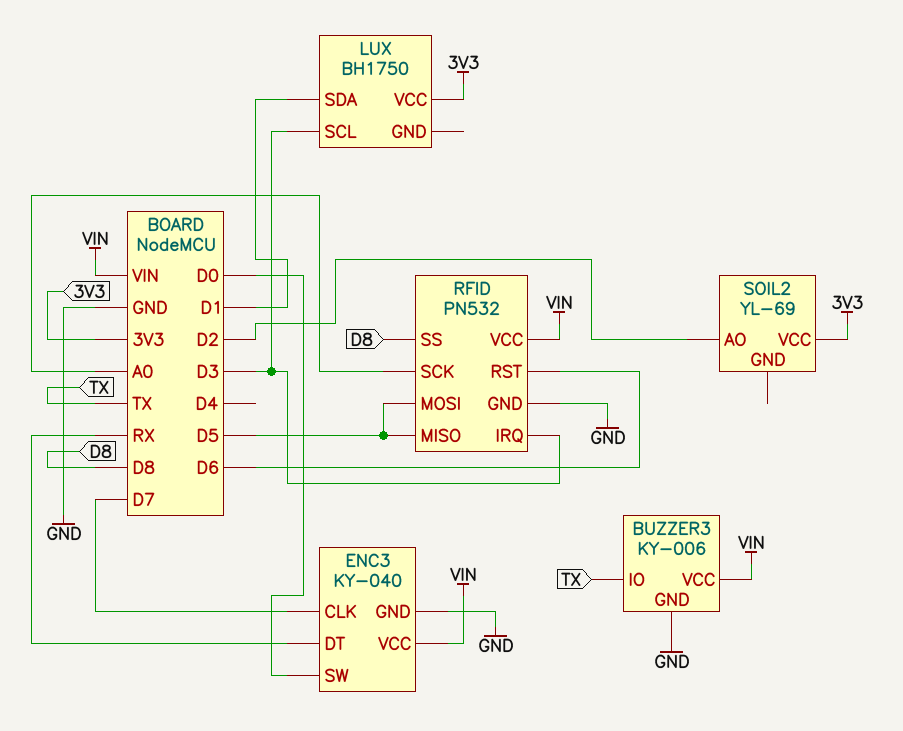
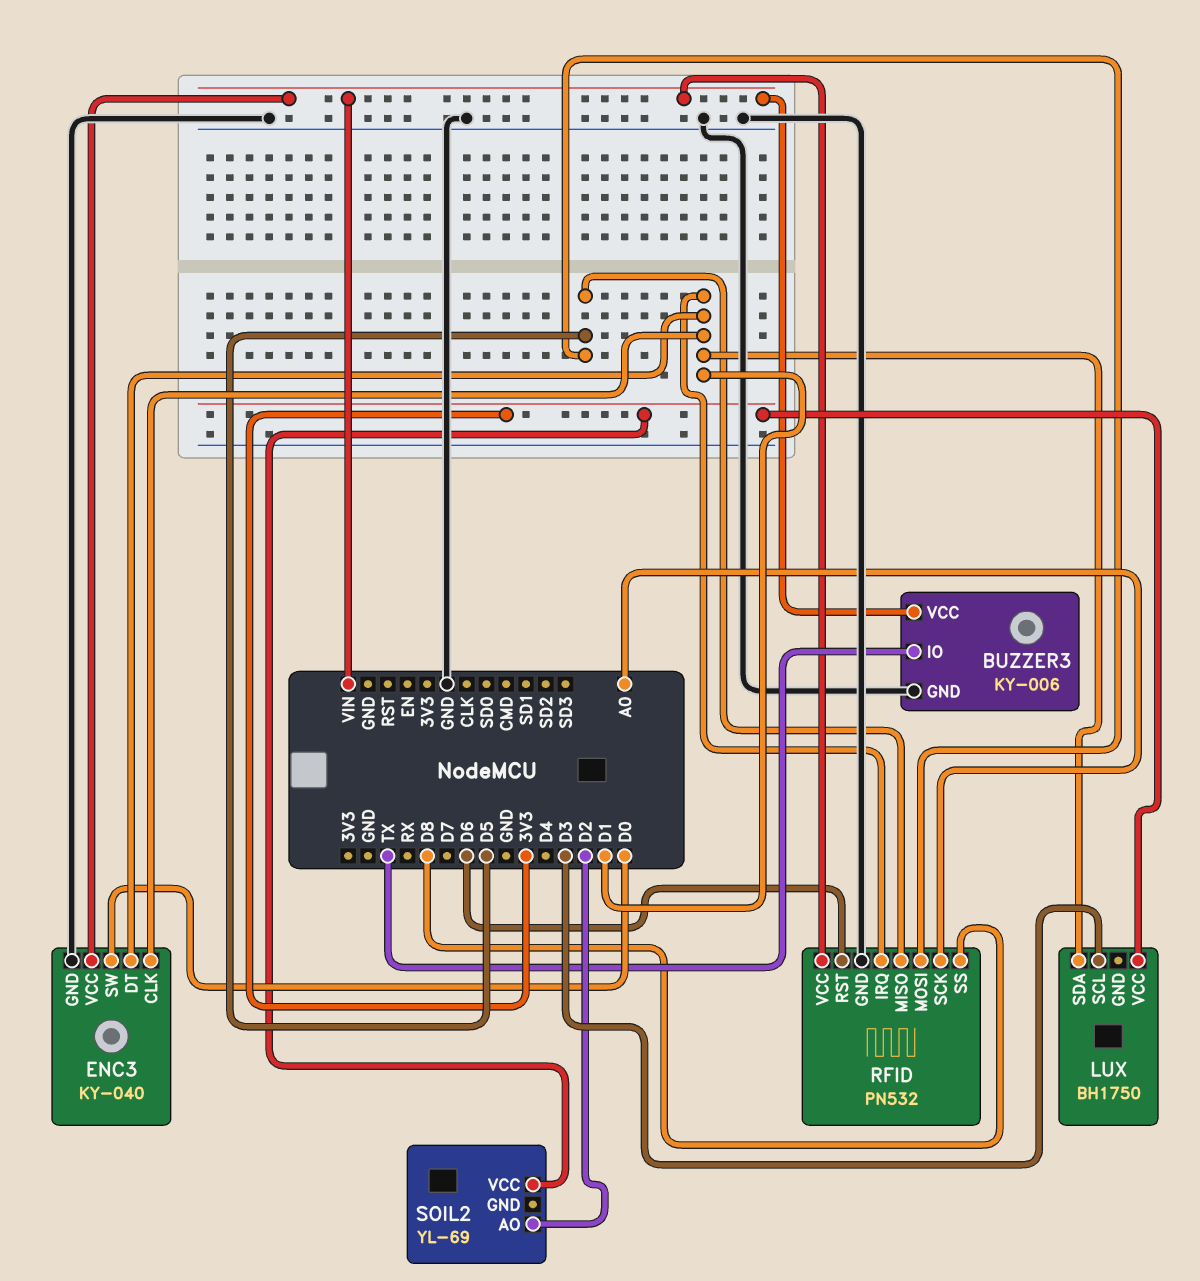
ENC3 pin CLK: D7 -> D1
ENC3 pin DT: RX -> D1
RFID pin IRQ: D3 -> D1

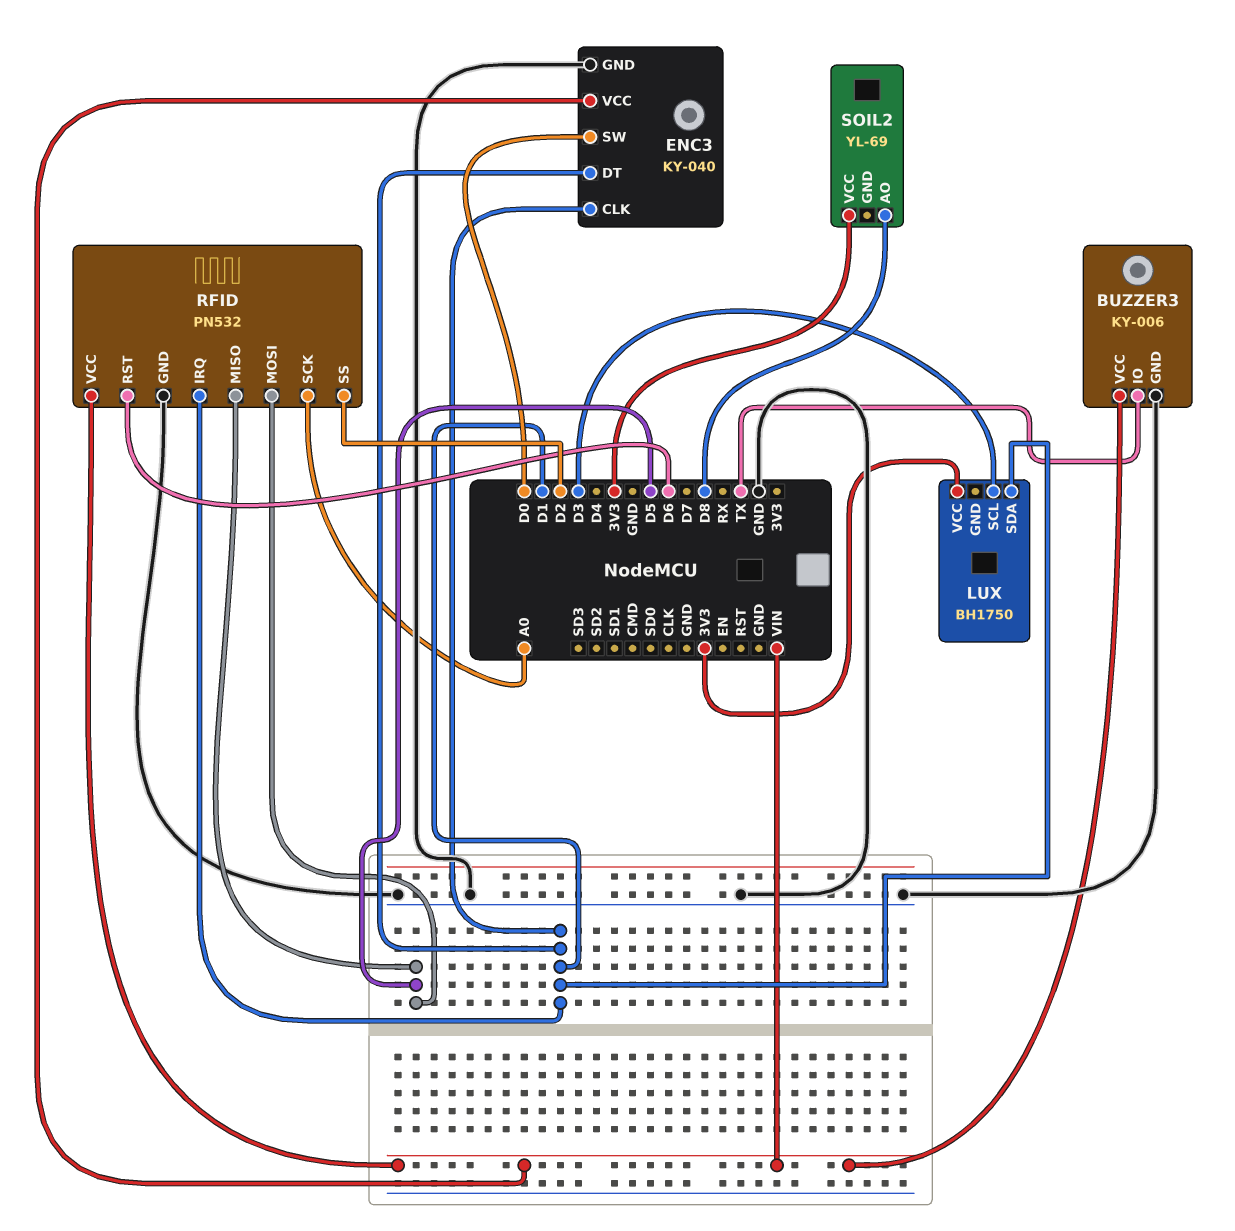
RFID pin SS: D8 -> D2
SOIL2 pin AO: D2 -> D8

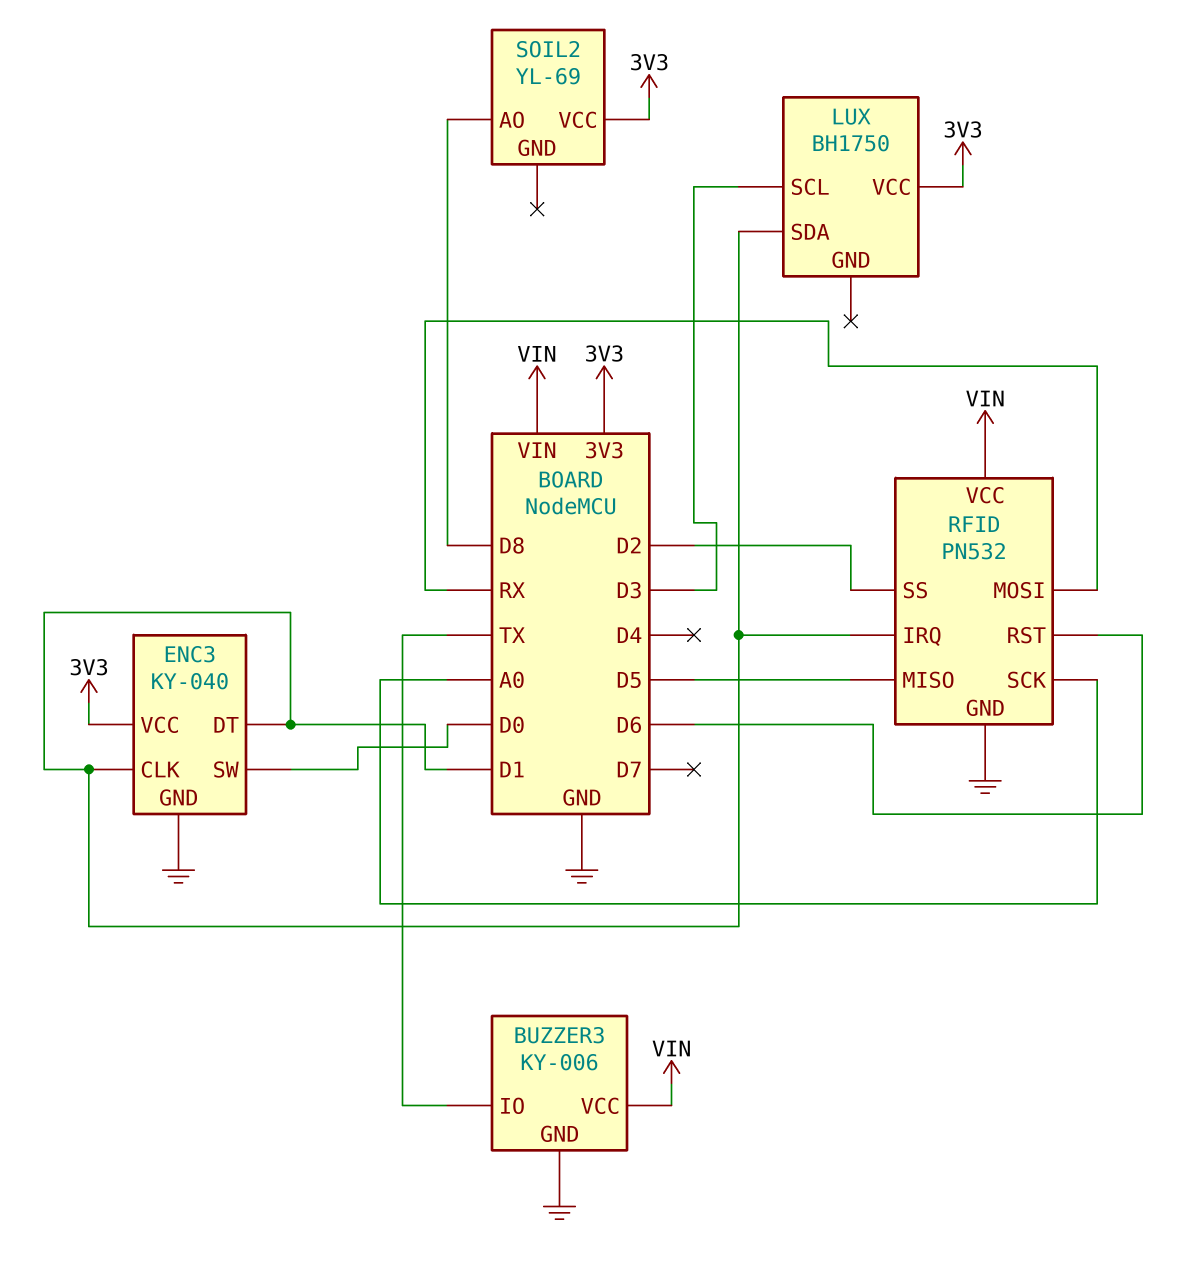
ENC3 pin VCC: VIN -> 3V3
RFID pin MOSI: D5 -> RX

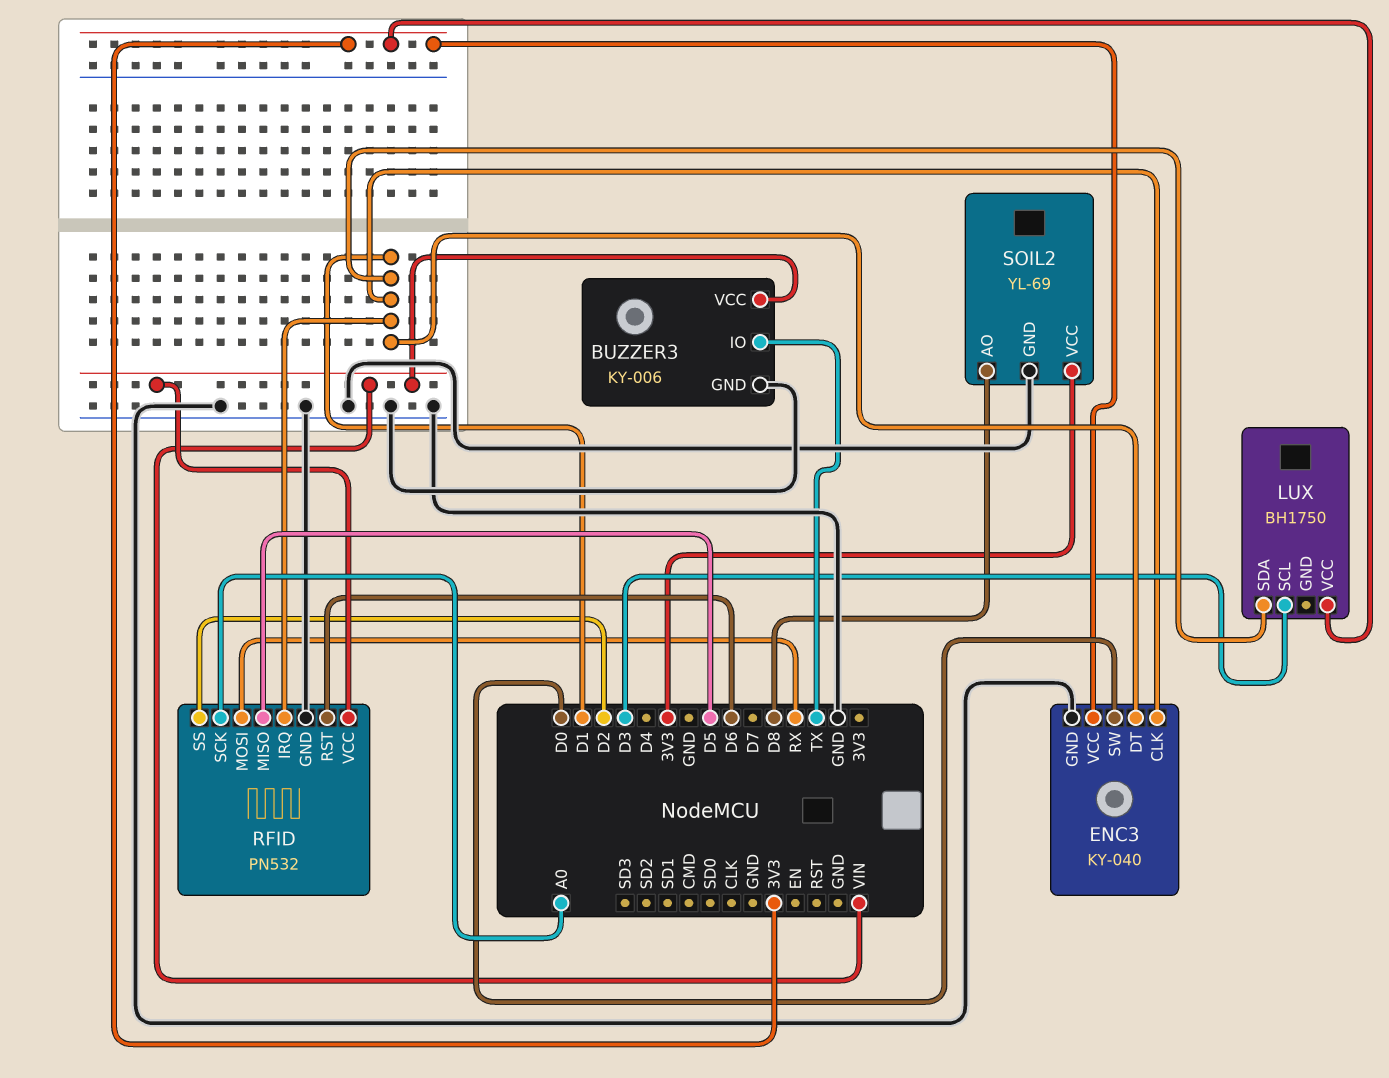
SOIL2 pin GND: none -> GND

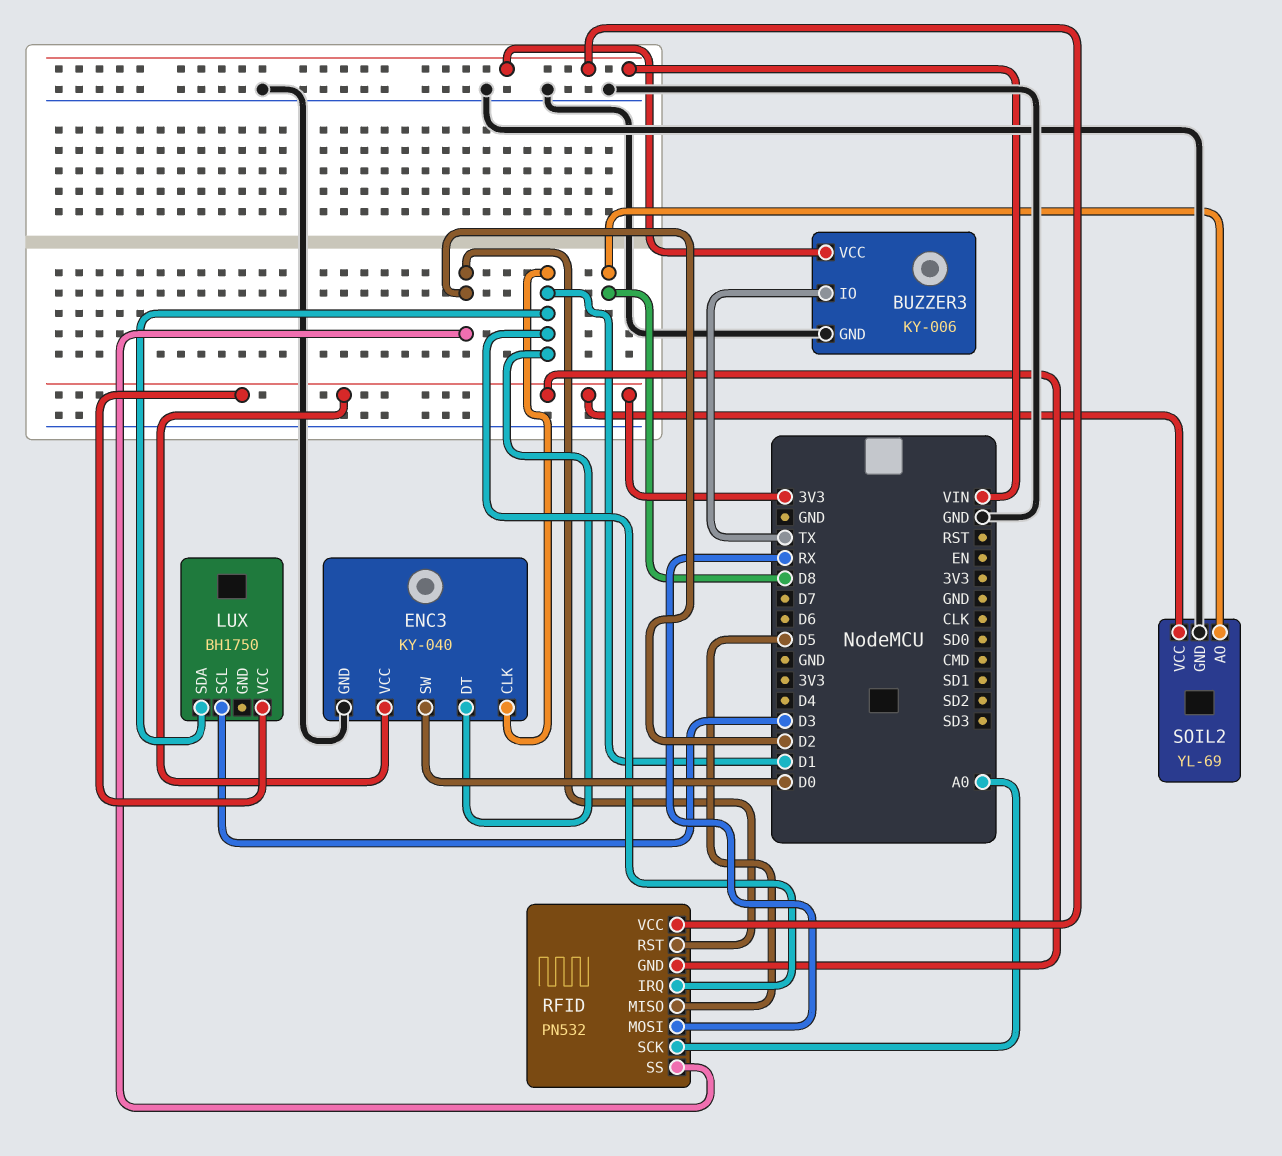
RFID pin GND: GND -> 3V3
RFID pin RST: D6 -> D2

